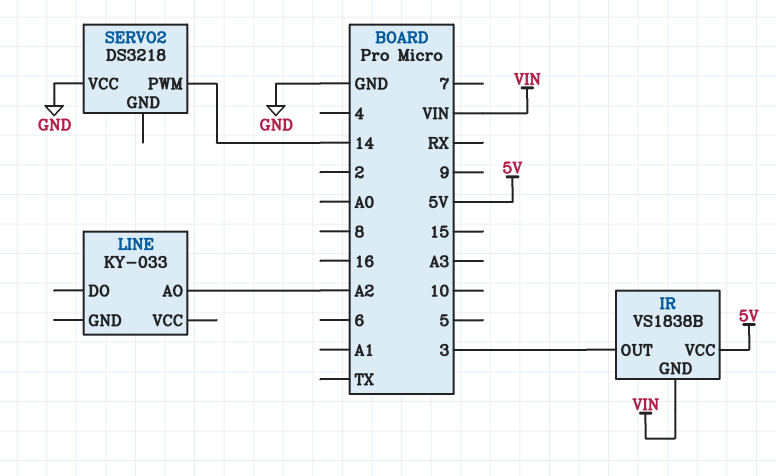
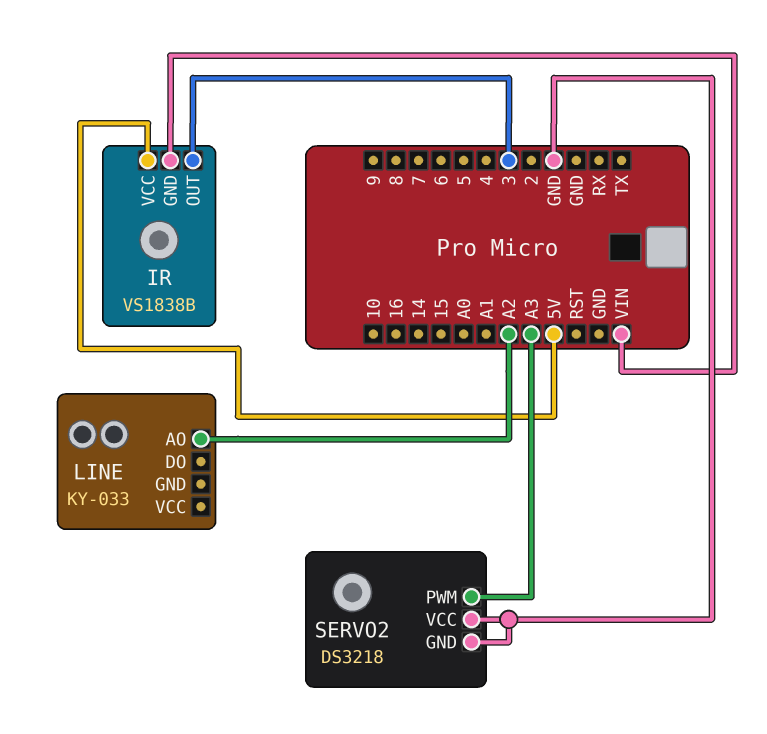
SERVO2 pin GND: none -> GND
SERVO2 pin PWM: 14 -> A3

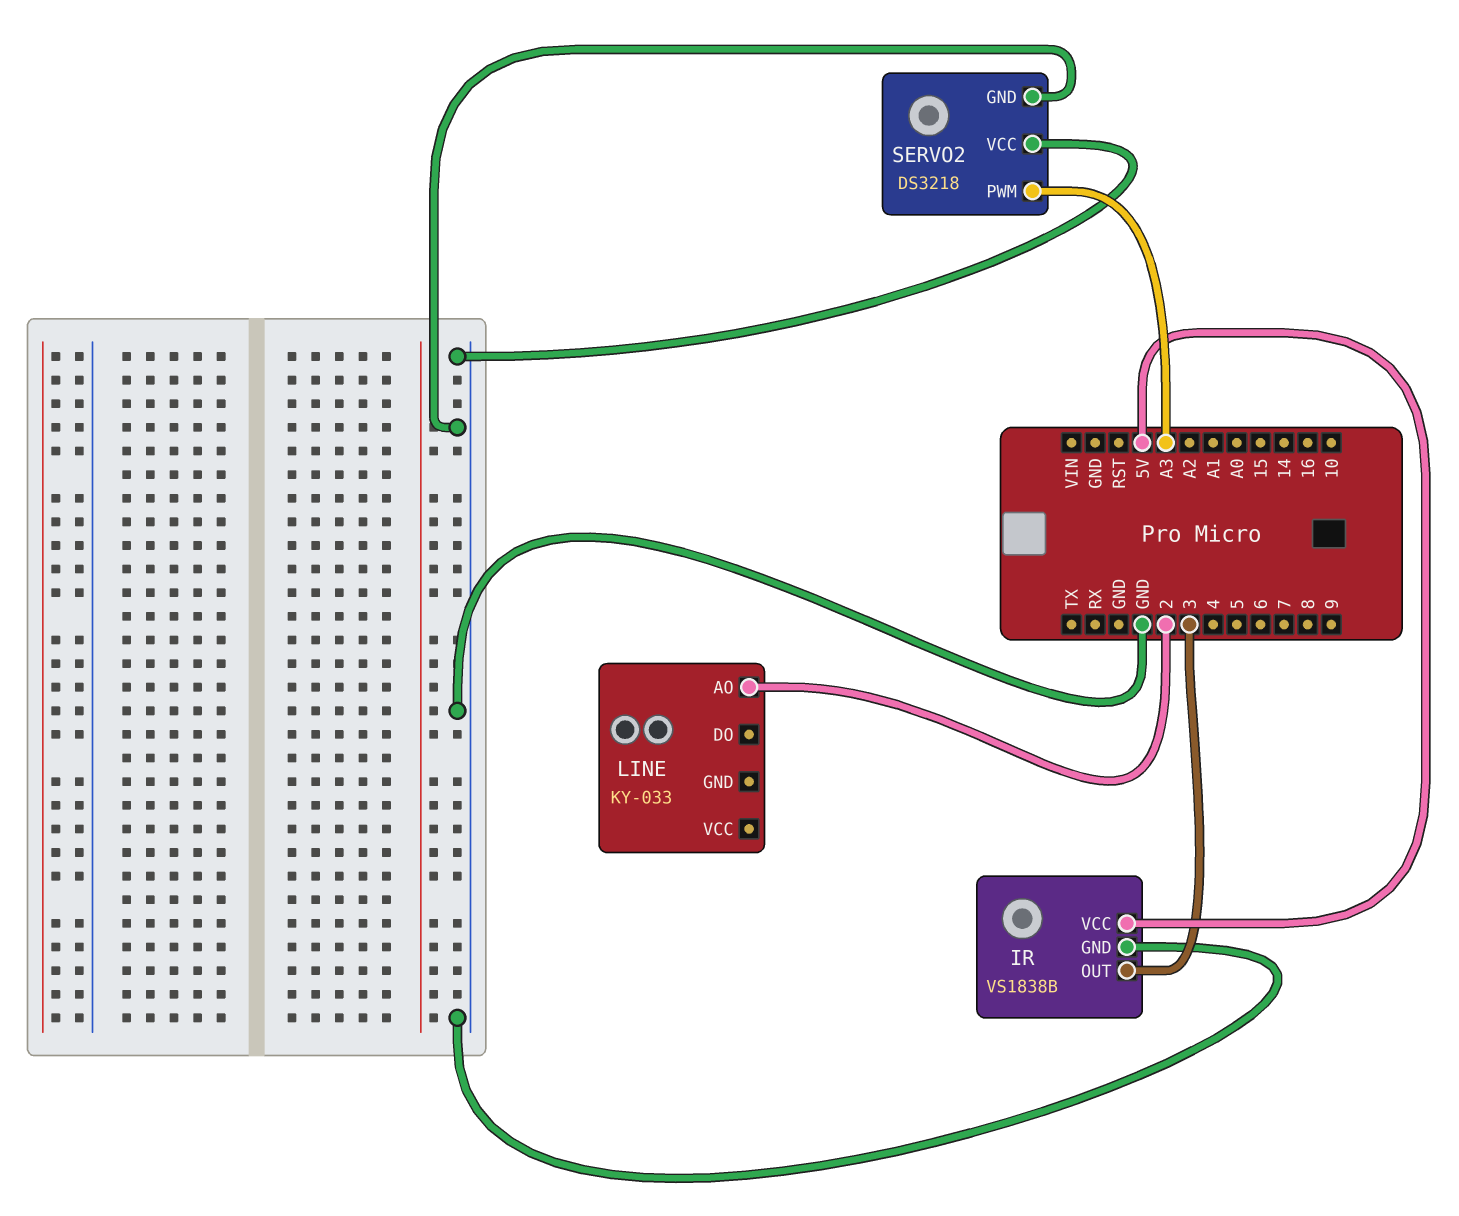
IR pin GND: VIN -> GND
LINE pin AO: A2 -> 2

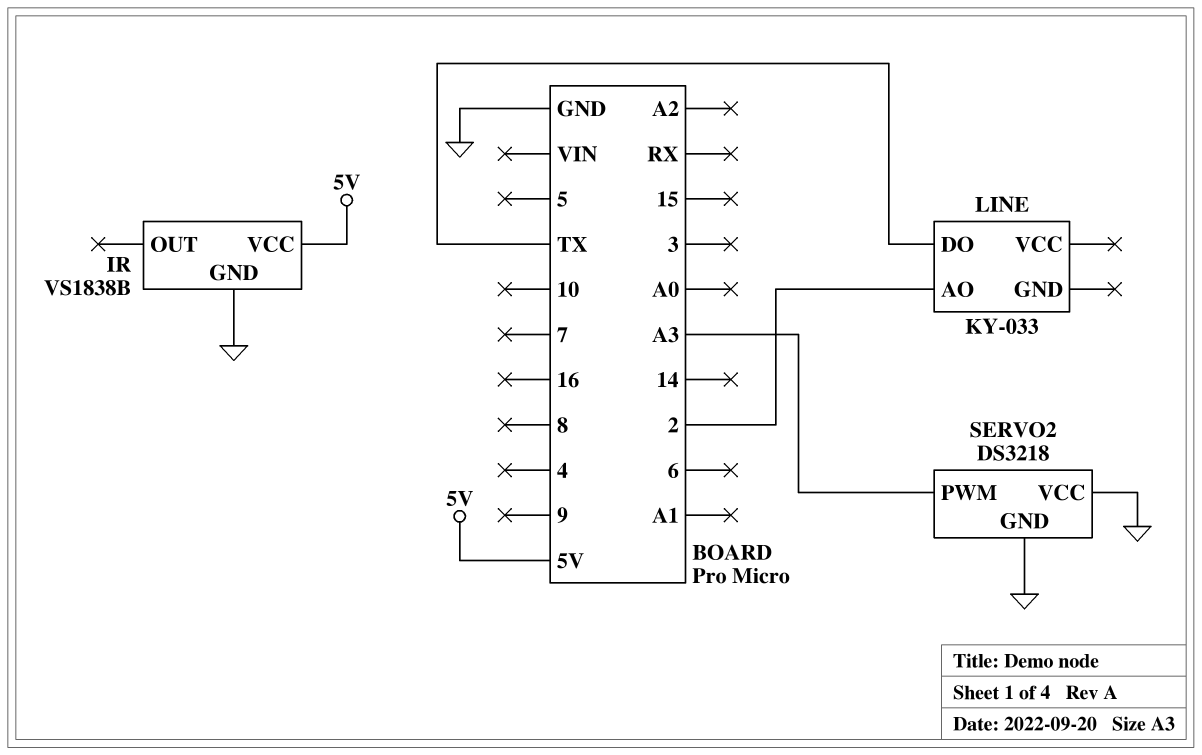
IR pin OUT: 3 -> none
LINE pin DO: none -> TX

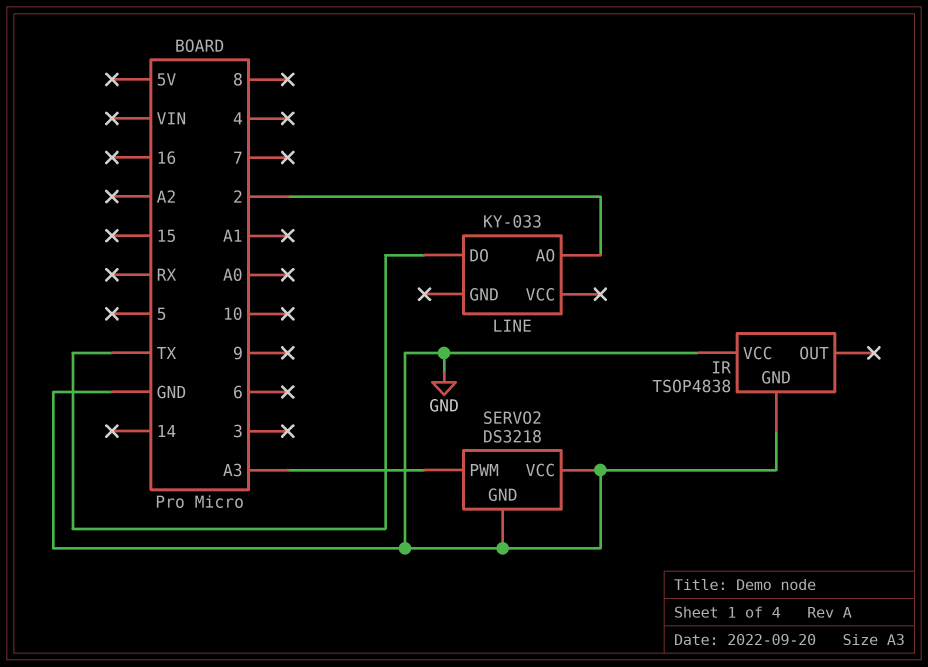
IR: VS1838B -> TSOP4838
IR pin VCC: 5V -> GND

